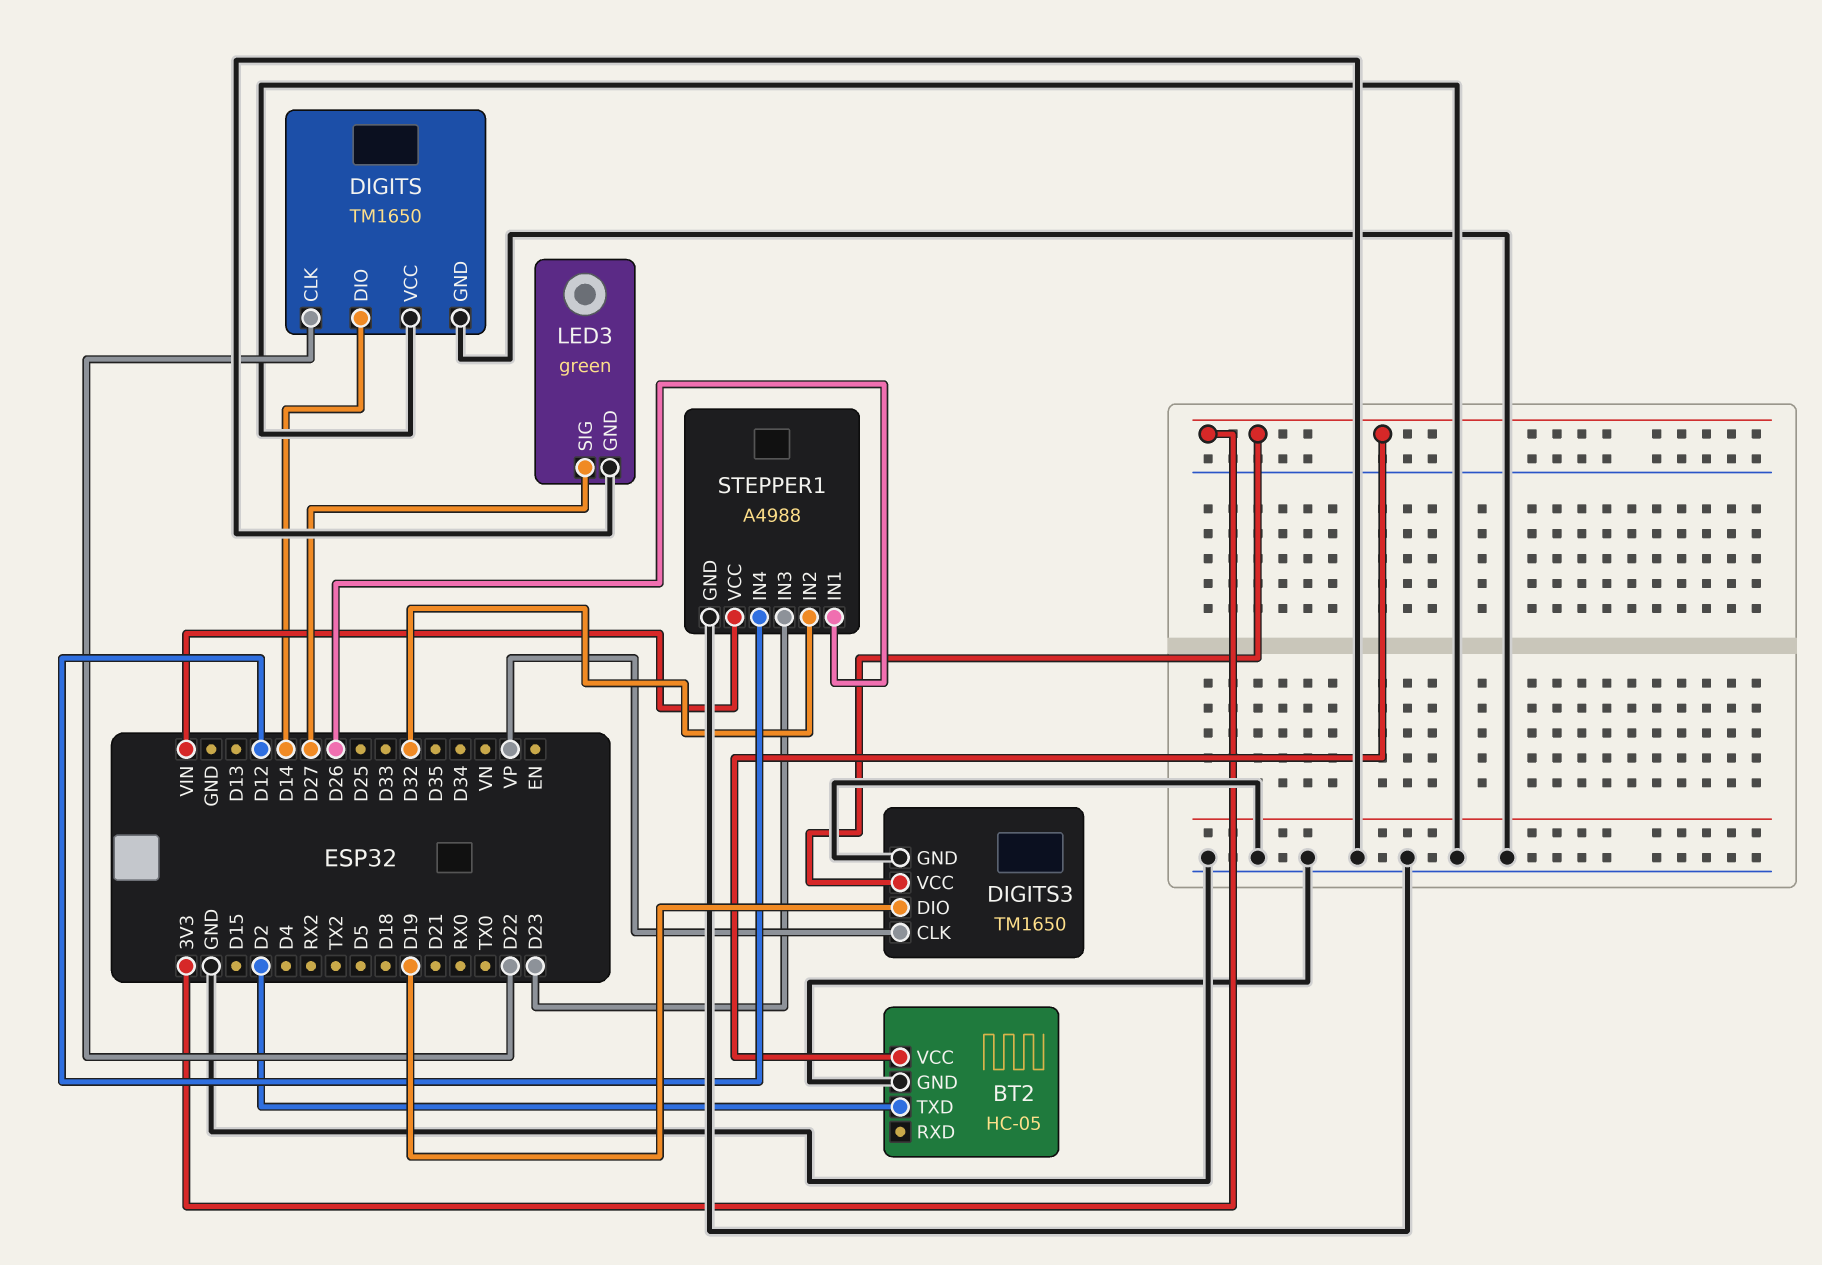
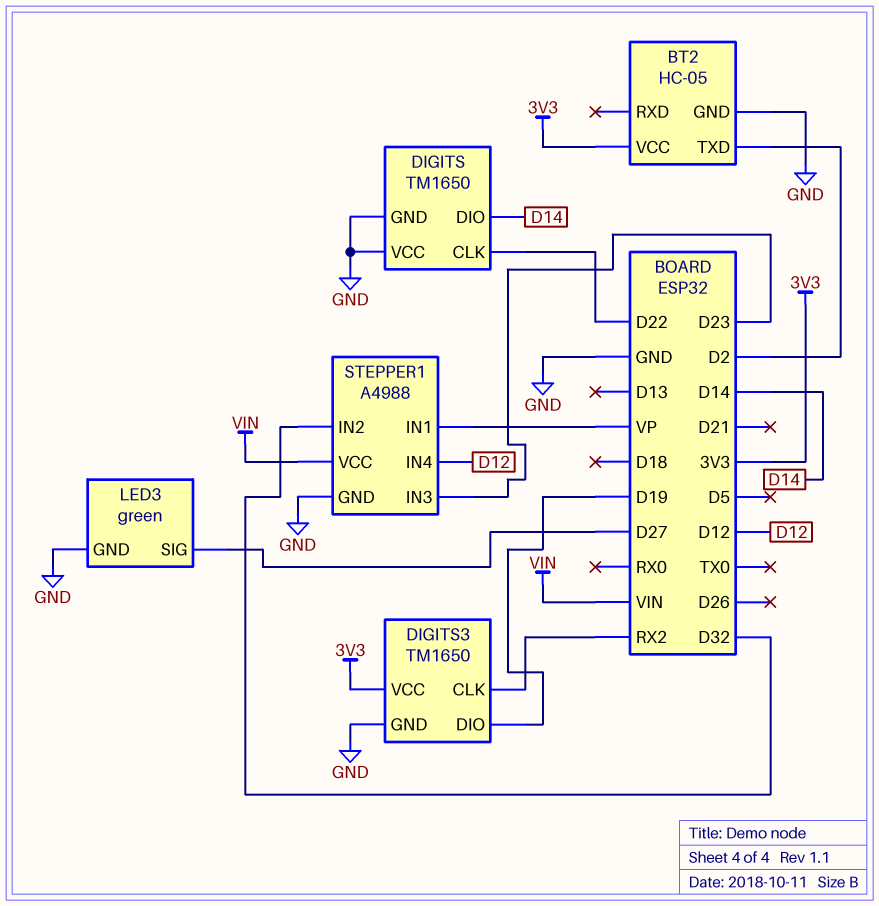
DIGITS3 pin CLK: VP -> RX2
STEPPER1 pin IN1: D26 -> VP

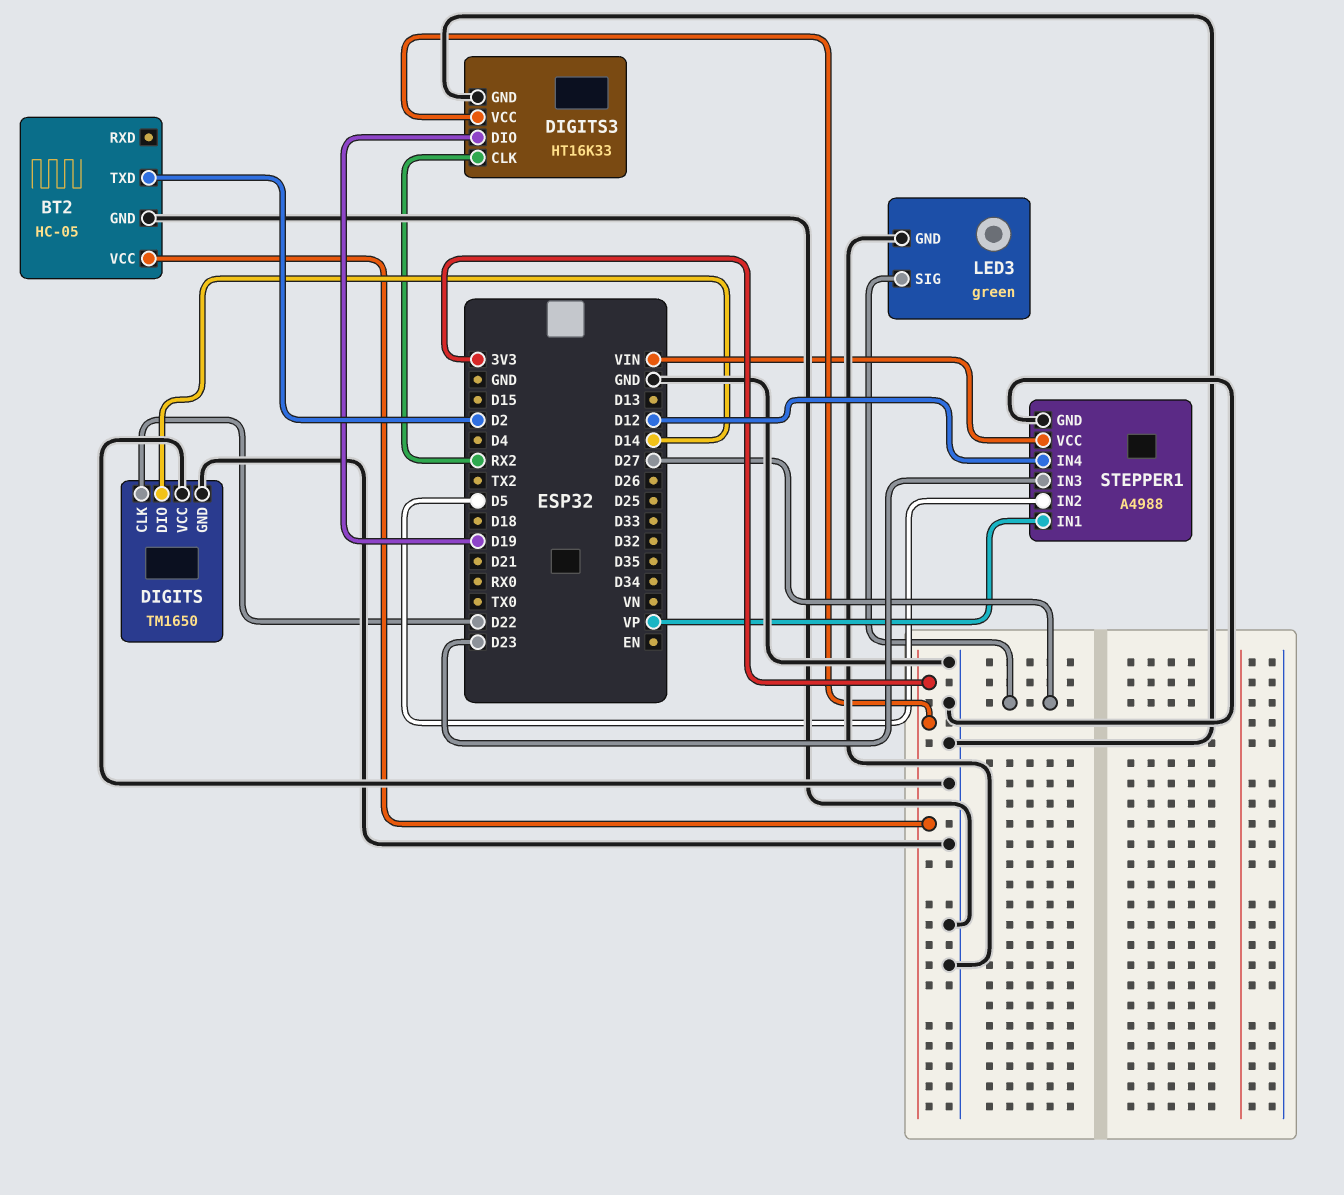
DIGITS3: TM1650 -> HT16K33
STEPPER1 pin IN2: D32 -> D5

